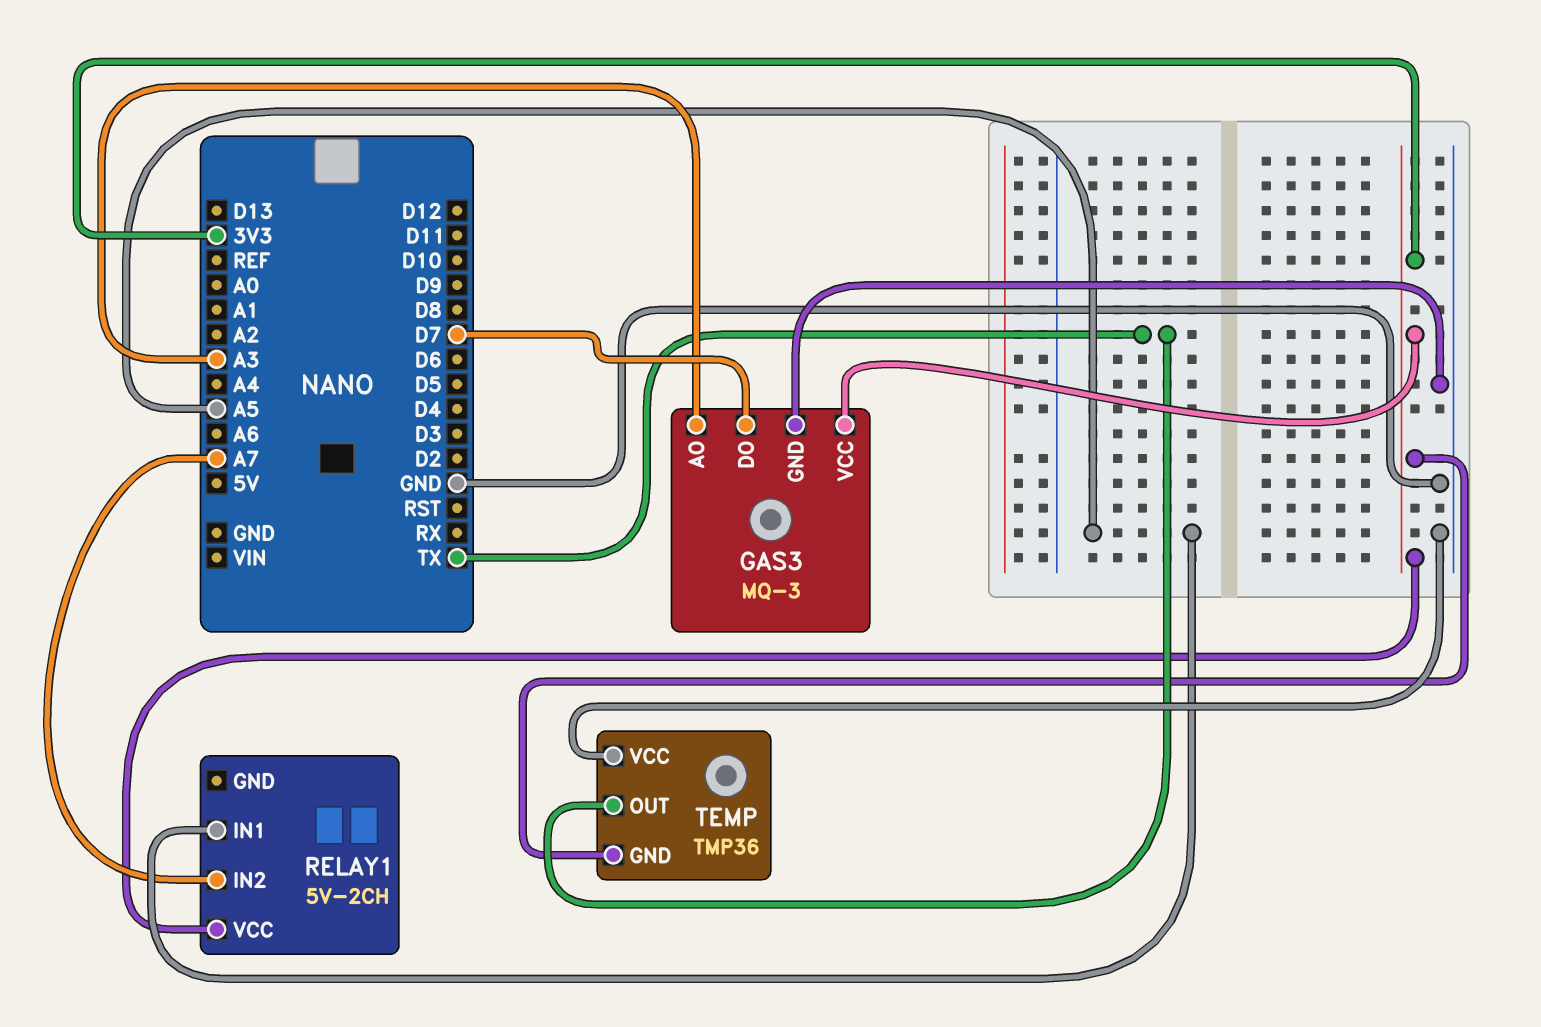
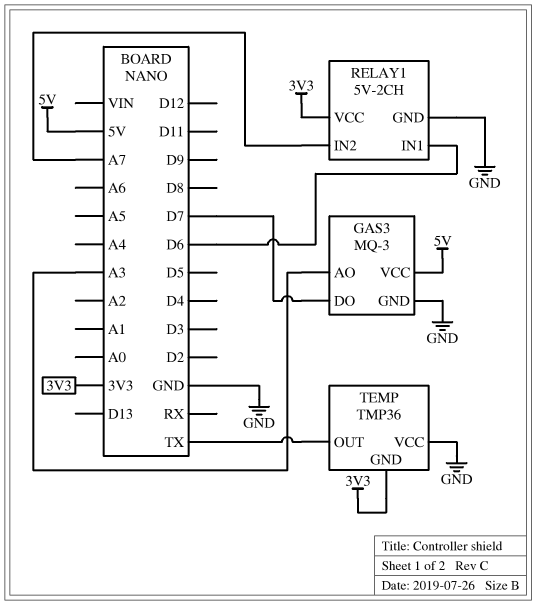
GAS3 pin VCC: 3V3 -> 5V
RELAY1 pin GND: none -> GND
RELAY1 pin IN1: A5 -> D6

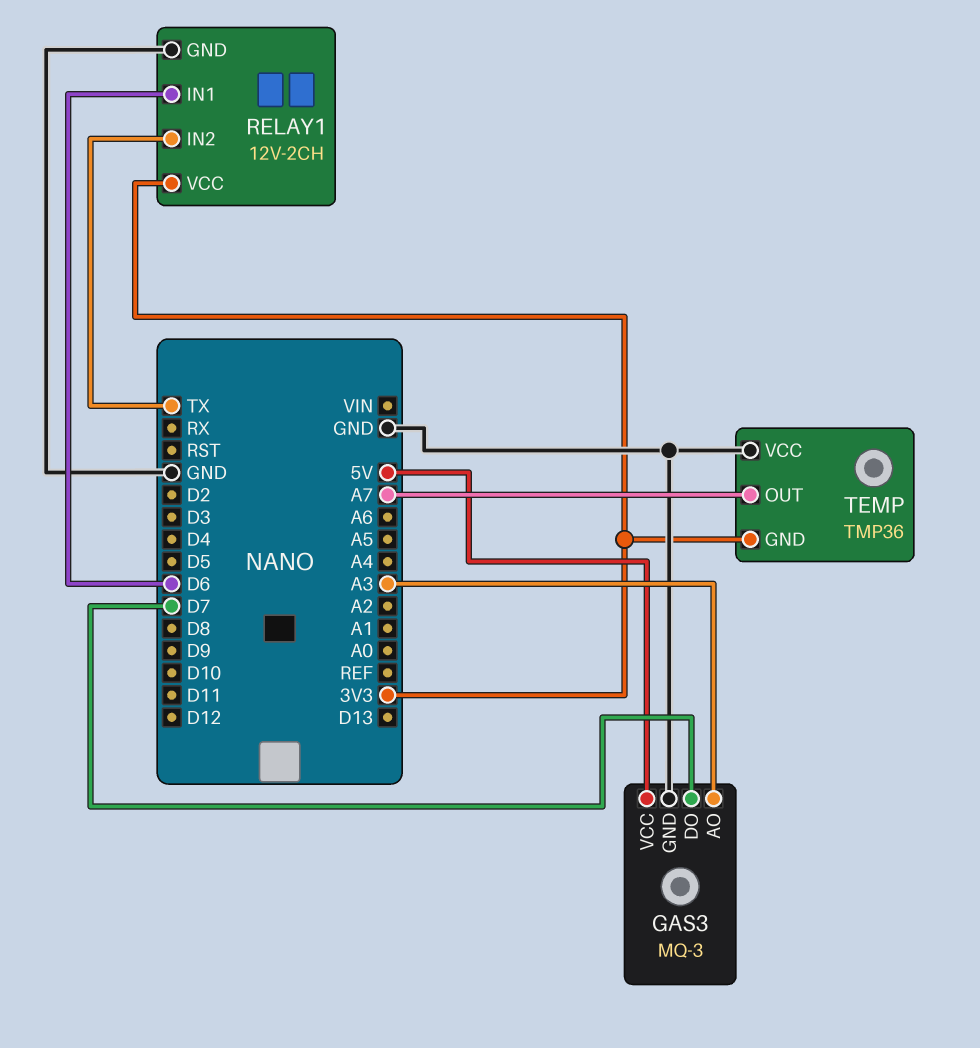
RELAY1: 5V-2CH -> 12V-2CH
RELAY1 pin IN2: A7 -> TX
TEMP pin OUT: TX -> A7

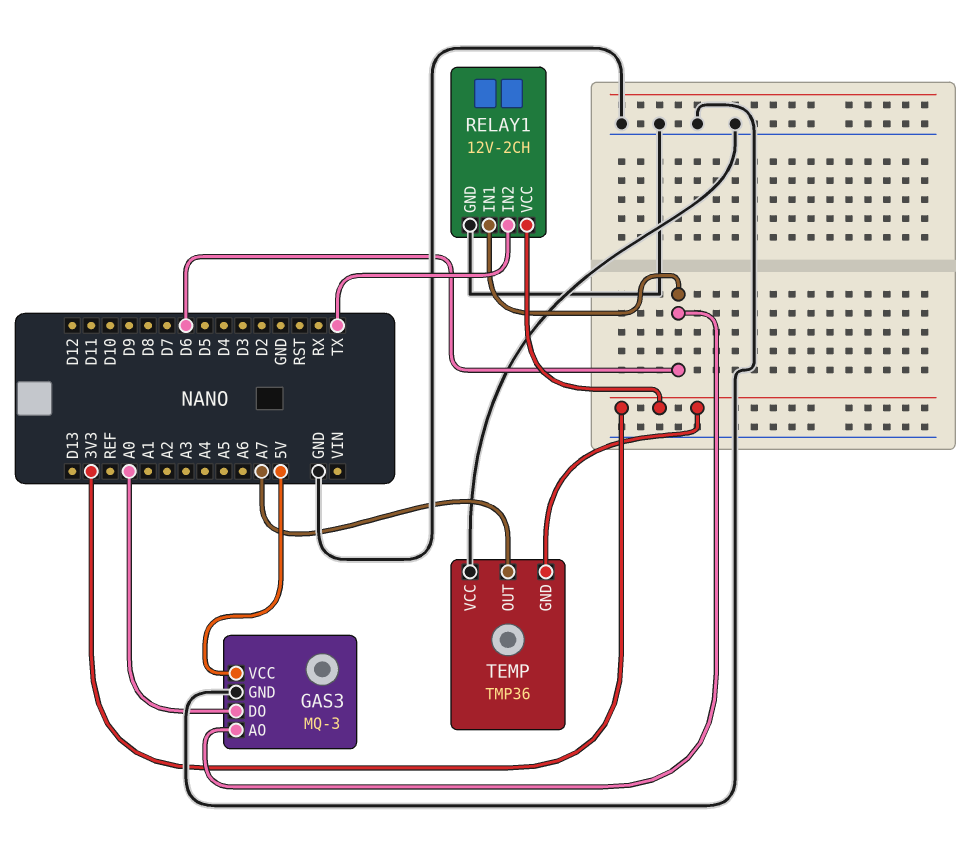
GAS3 pin AO: A3 -> D6
GAS3 pin DO: D7 -> A0

